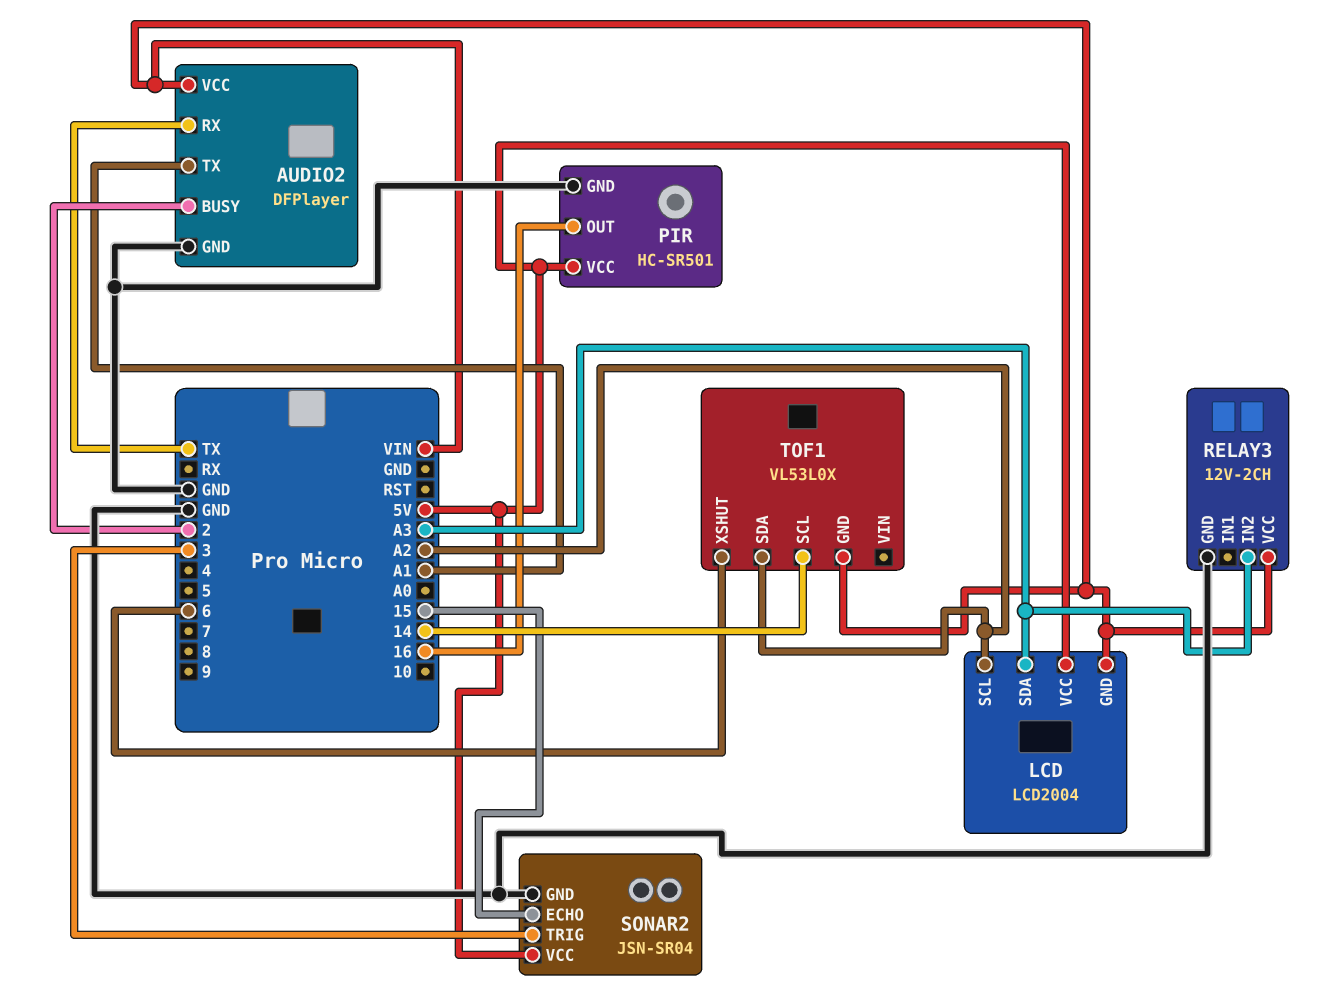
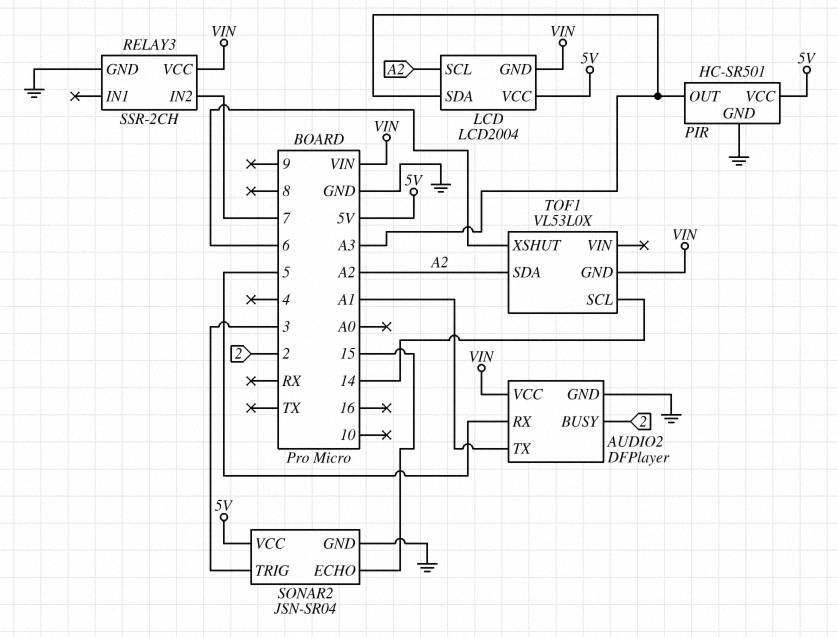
AUDIO2 pin RX: TX -> 5
PIR pin OUT: 16 -> A3
RELAY3: 12V-2CH -> SSR-2CH
RELAY3 pin IN2: A3 -> 7

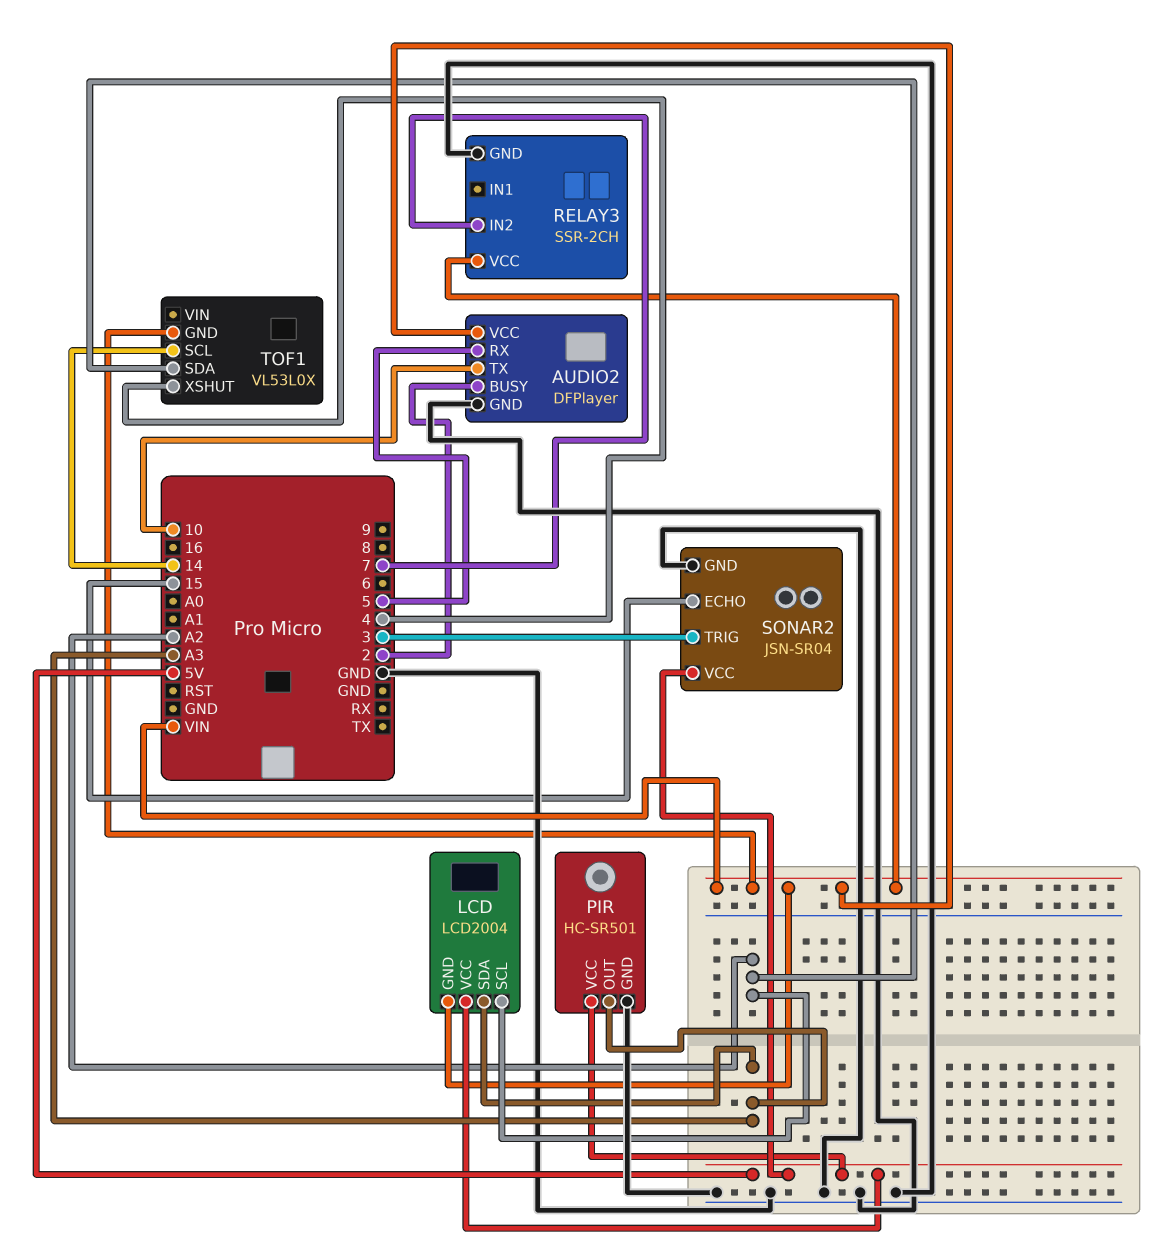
AUDIO2 pin TX: A1 -> 10
TOF1 pin XSHUT: 6 -> 4

